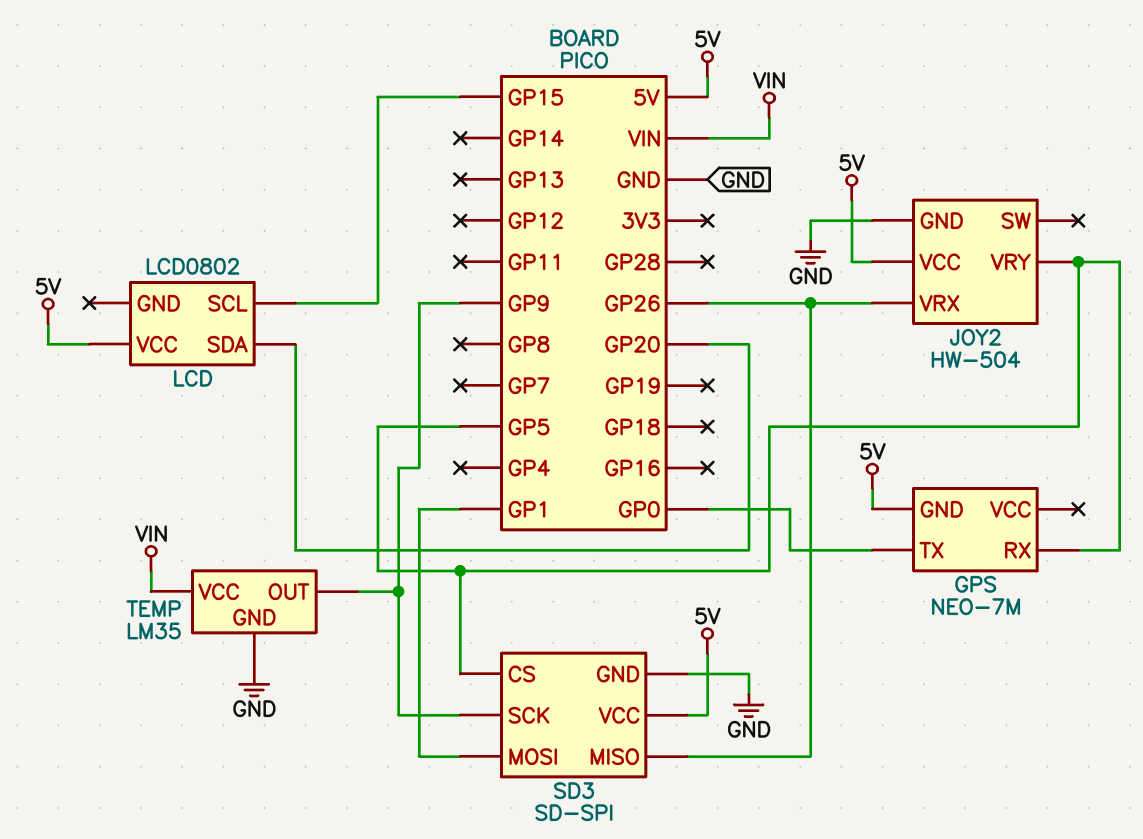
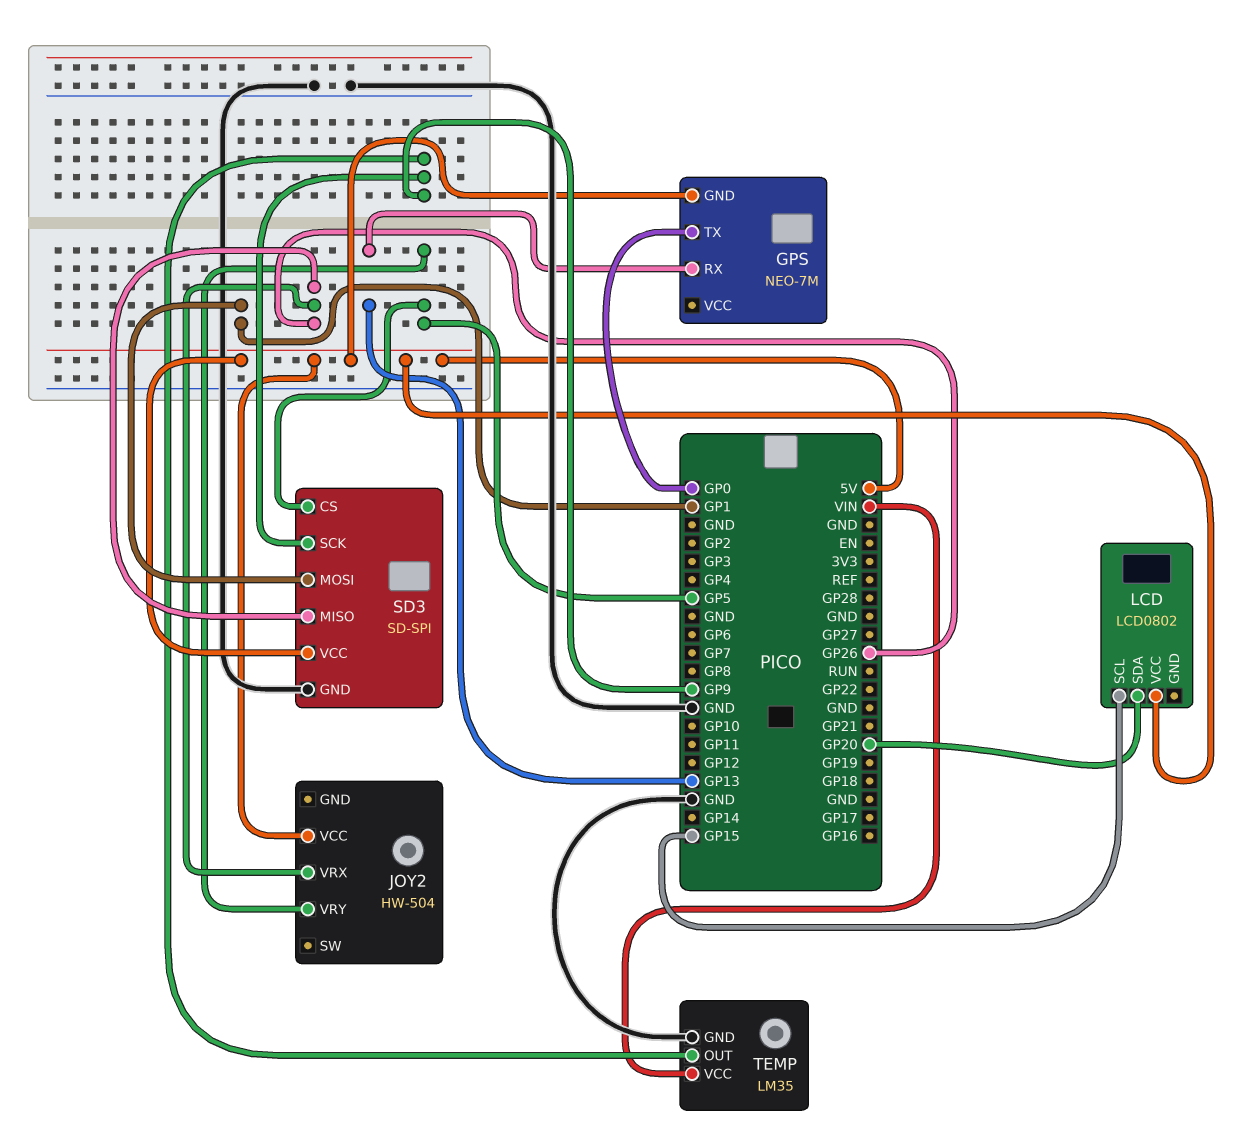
GPS pin RX: GP5 -> GP13
JOY2 pin GND: GND -> none

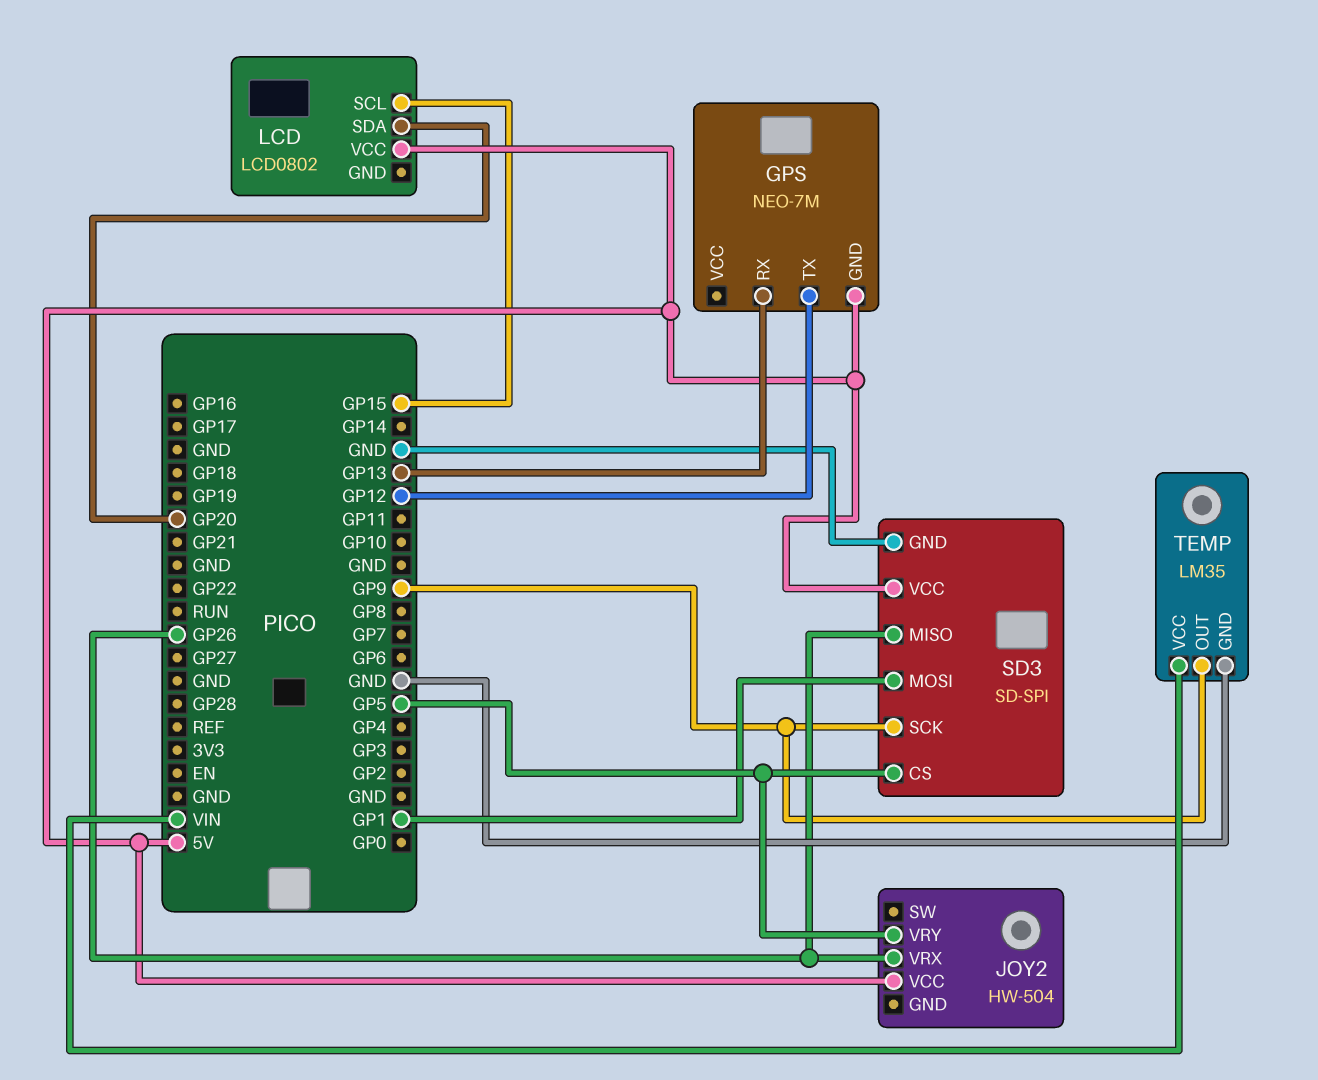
GPS pin TX: GP0 -> GP12

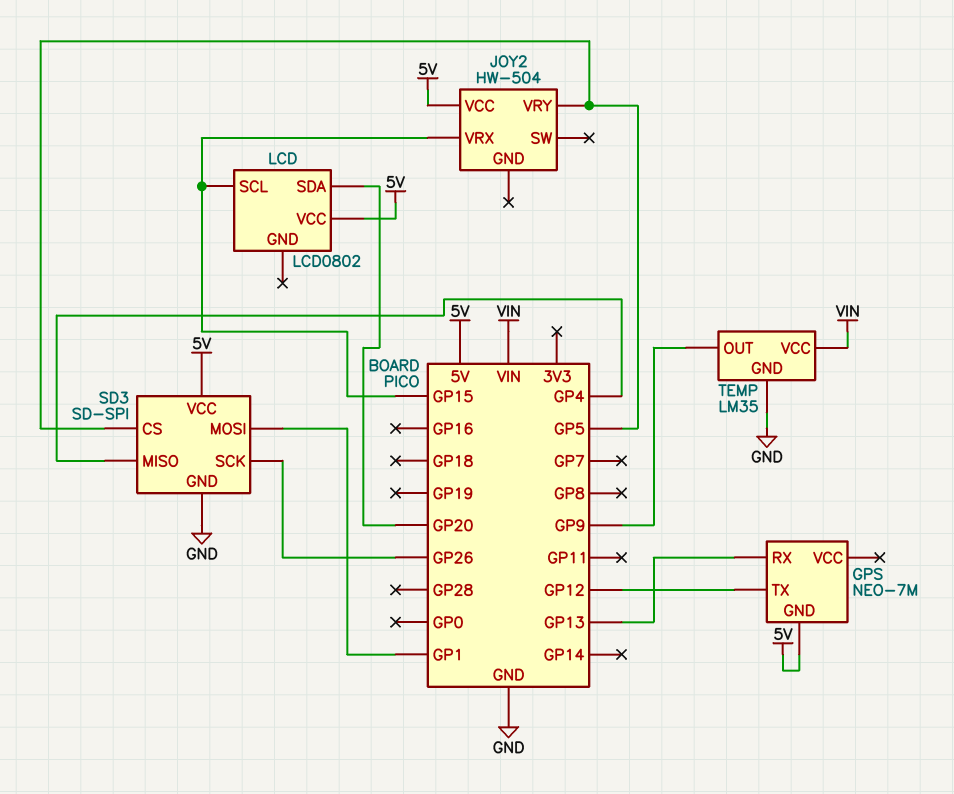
JOY2 pin VRX: GP26 -> GP15
SD3 pin MISO: GP26 -> GP4
SD3 pin SCK: GP9 -> GP26

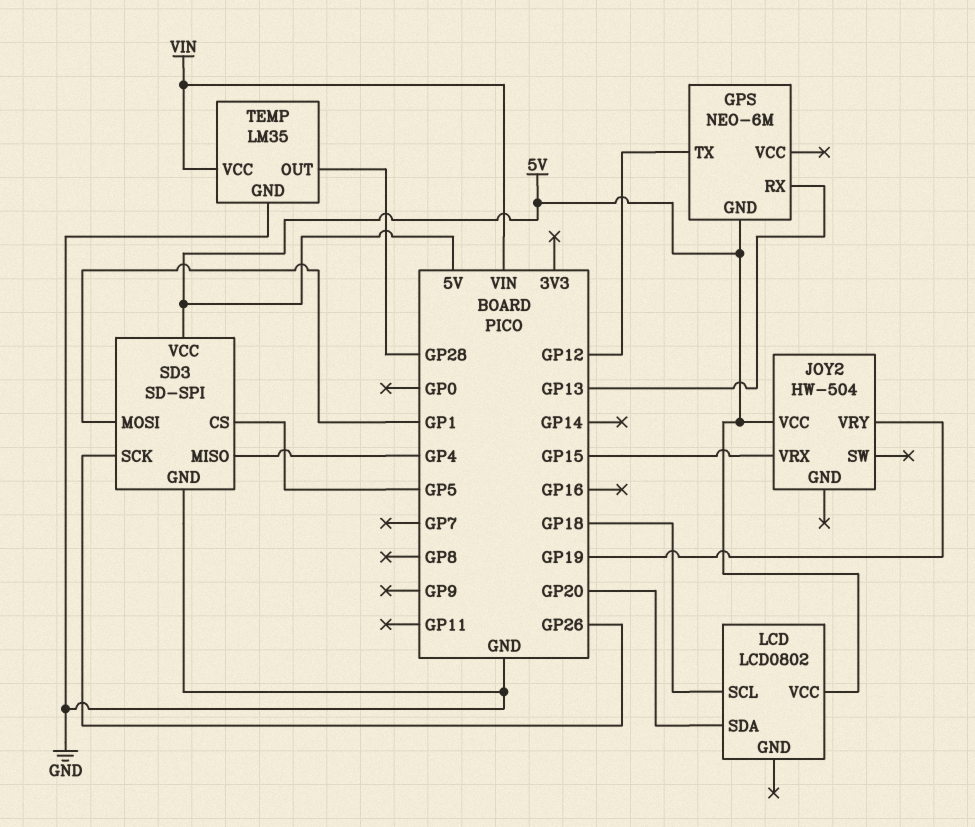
GPS: NEO-7M -> NEO-6M
JOY2 pin VRY: GP5 -> GP19
LCD pin SCL: GP15 -> GP18
TEMP pin OUT: GP9 -> GP28

